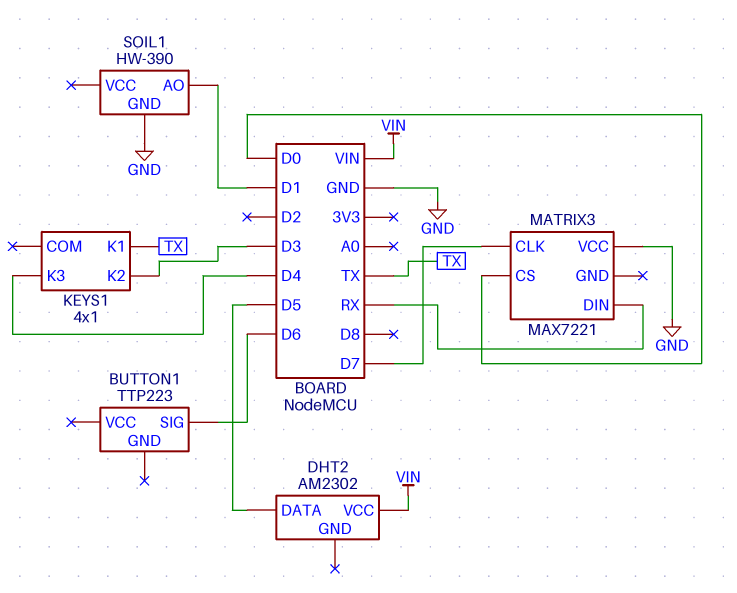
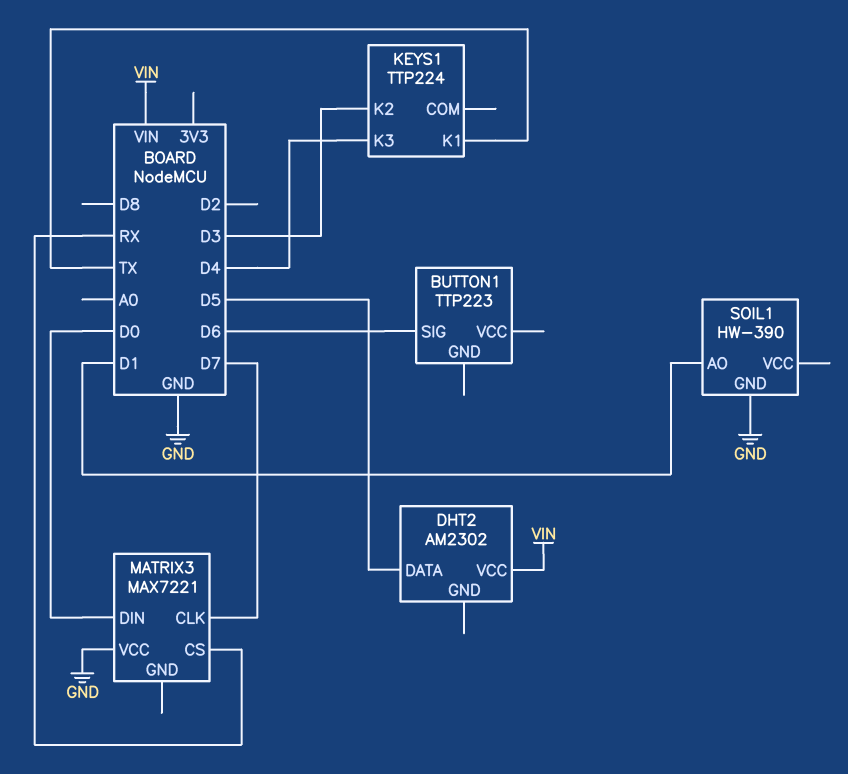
KEYS1: 4x1 -> TTP224
MATRIX3 pin CS: D0 -> RX
MATRIX3 pin DIN: RX -> D0

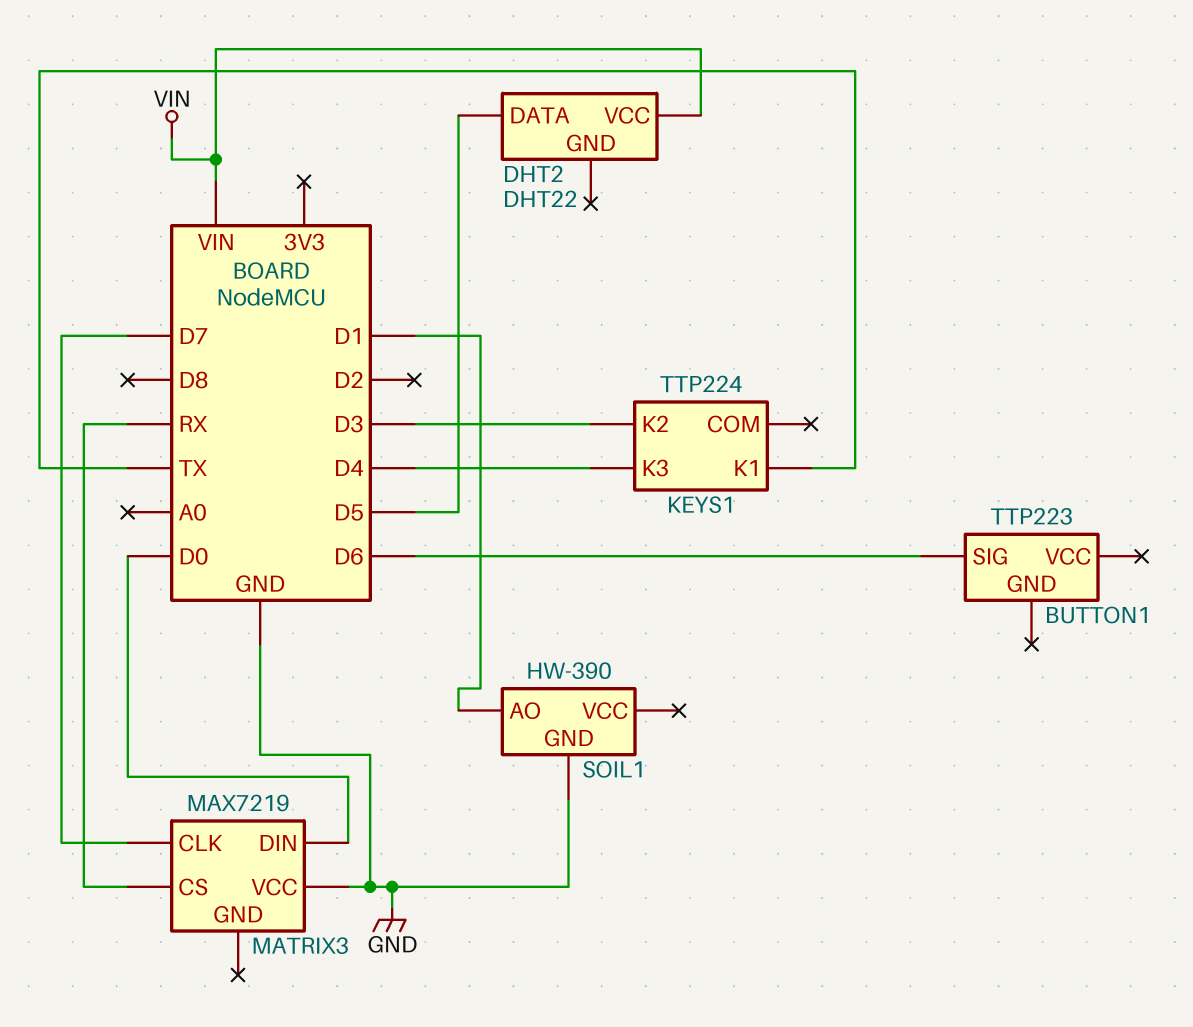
DHT2: AM2302 -> DHT22
MATRIX3: MAX7221 -> MAX7219

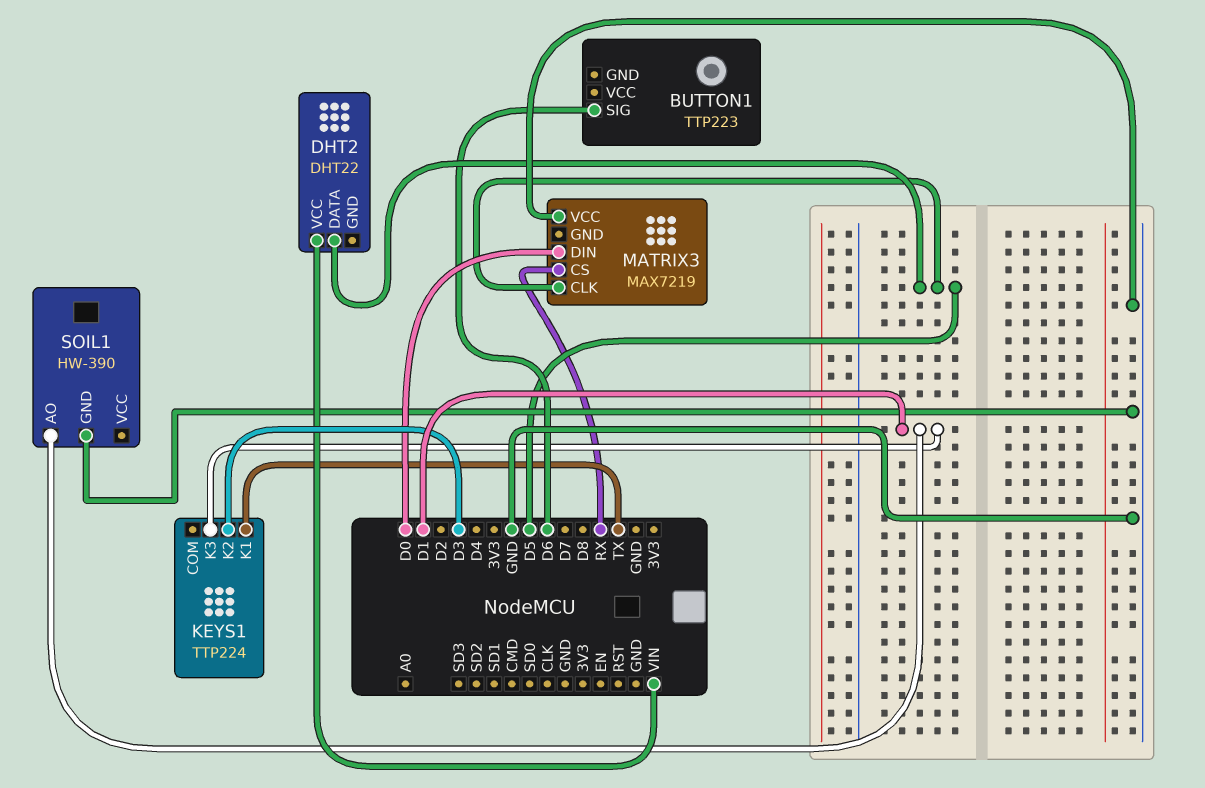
KEYS1 pin K3: D4 -> D1
MATRIX3 pin CLK: D7 -> D5

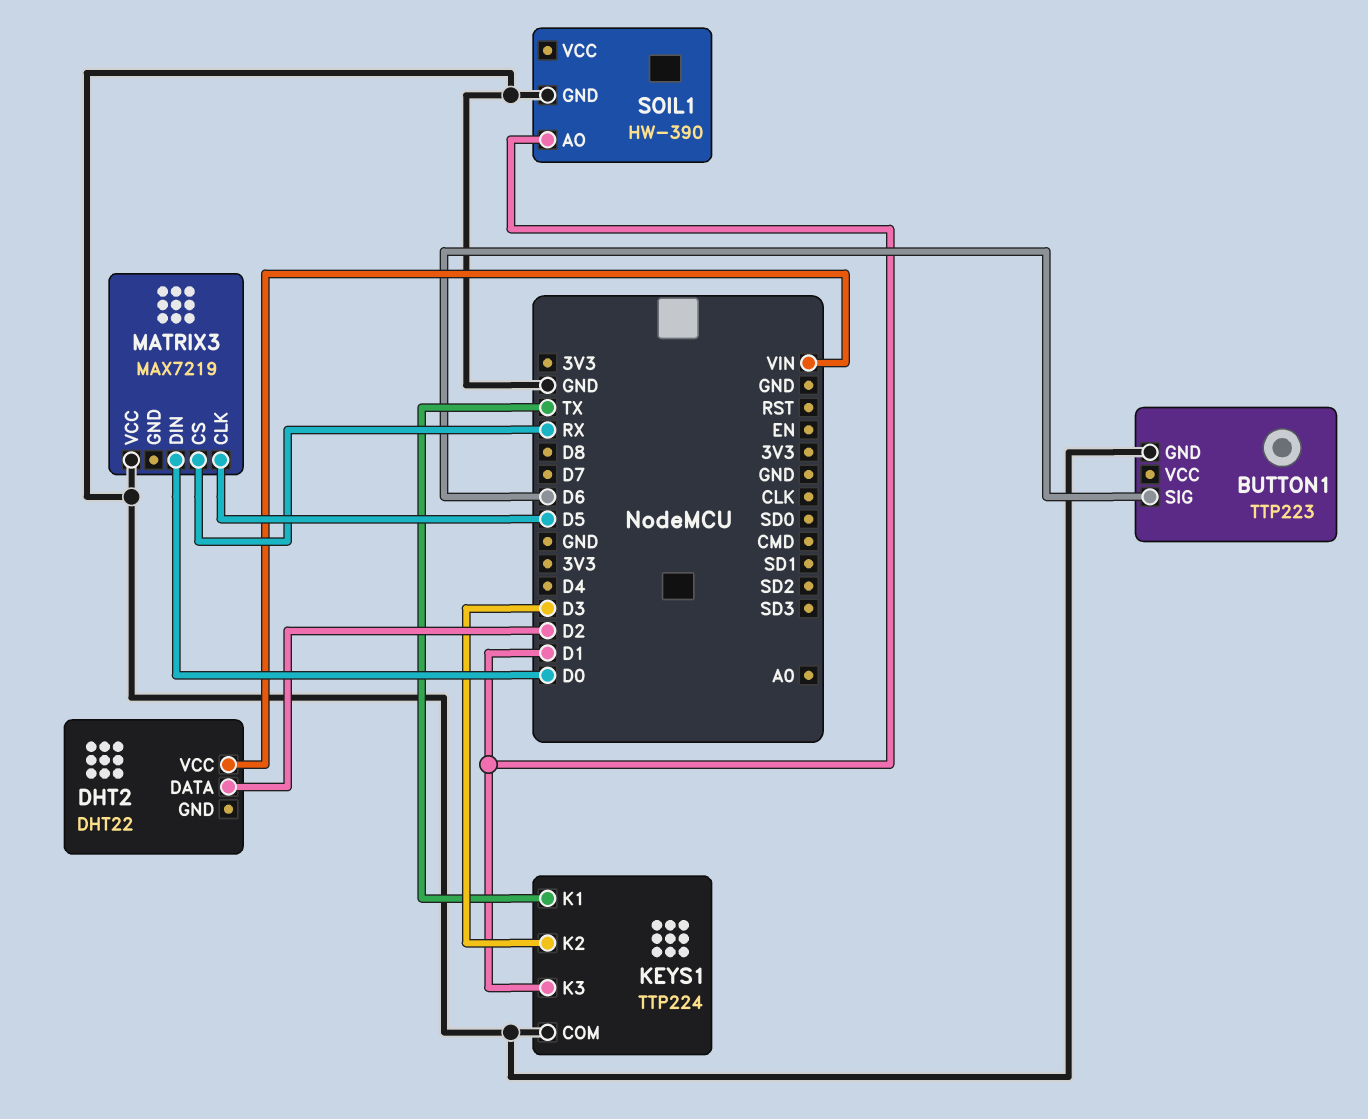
BUTTON1 pin GND: none -> GND
DHT2 pin DATA: D5 -> D2
KEYS1 pin COM: none -> GND

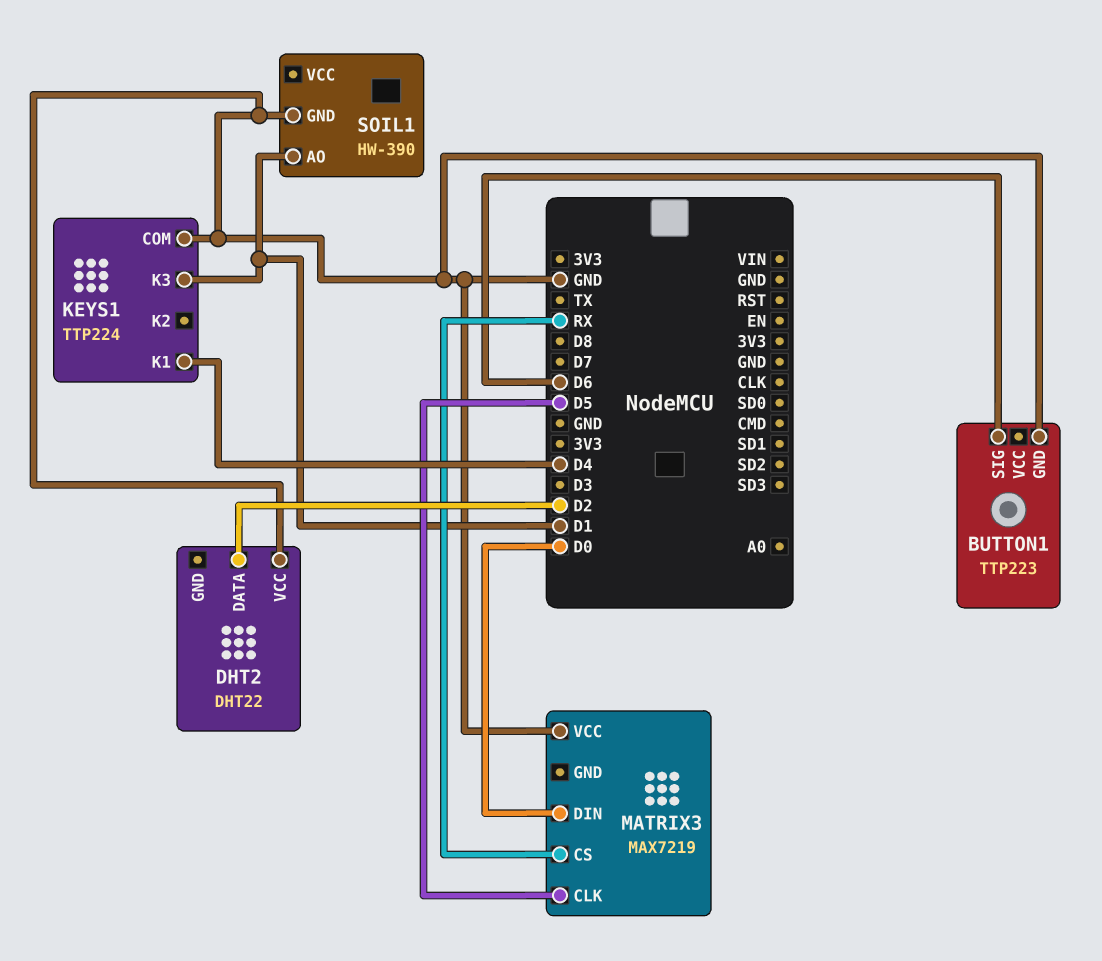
DHT2 pin VCC: VIN -> GND
KEYS1 pin K1: TX -> D4
KEYS1 pin K2: D3 -> none

